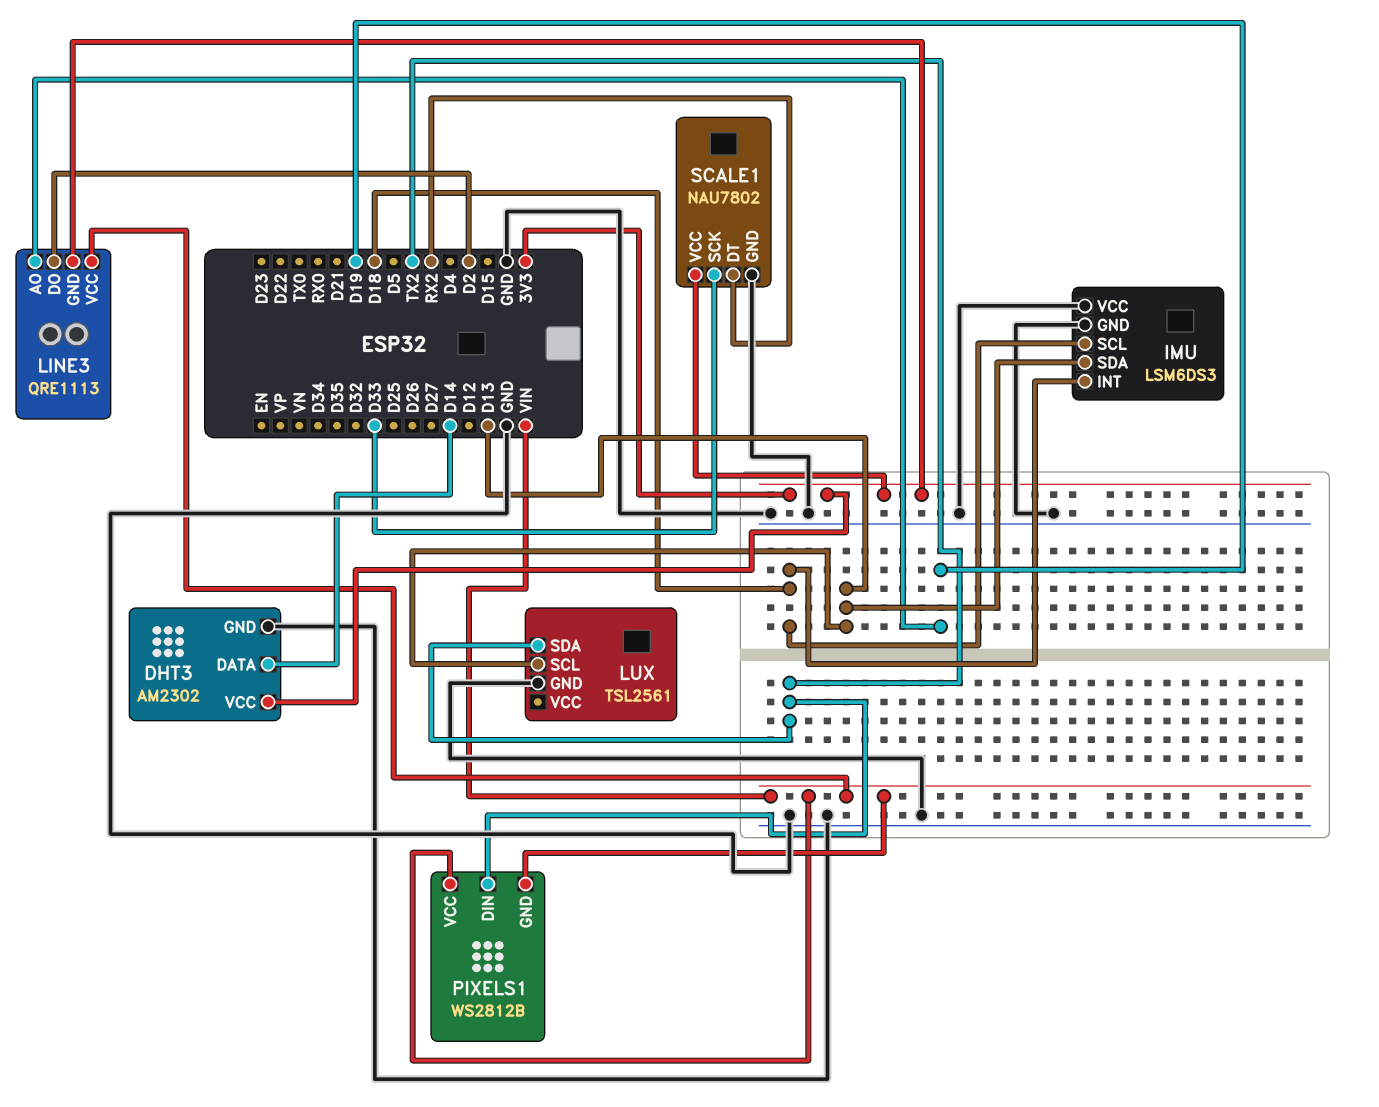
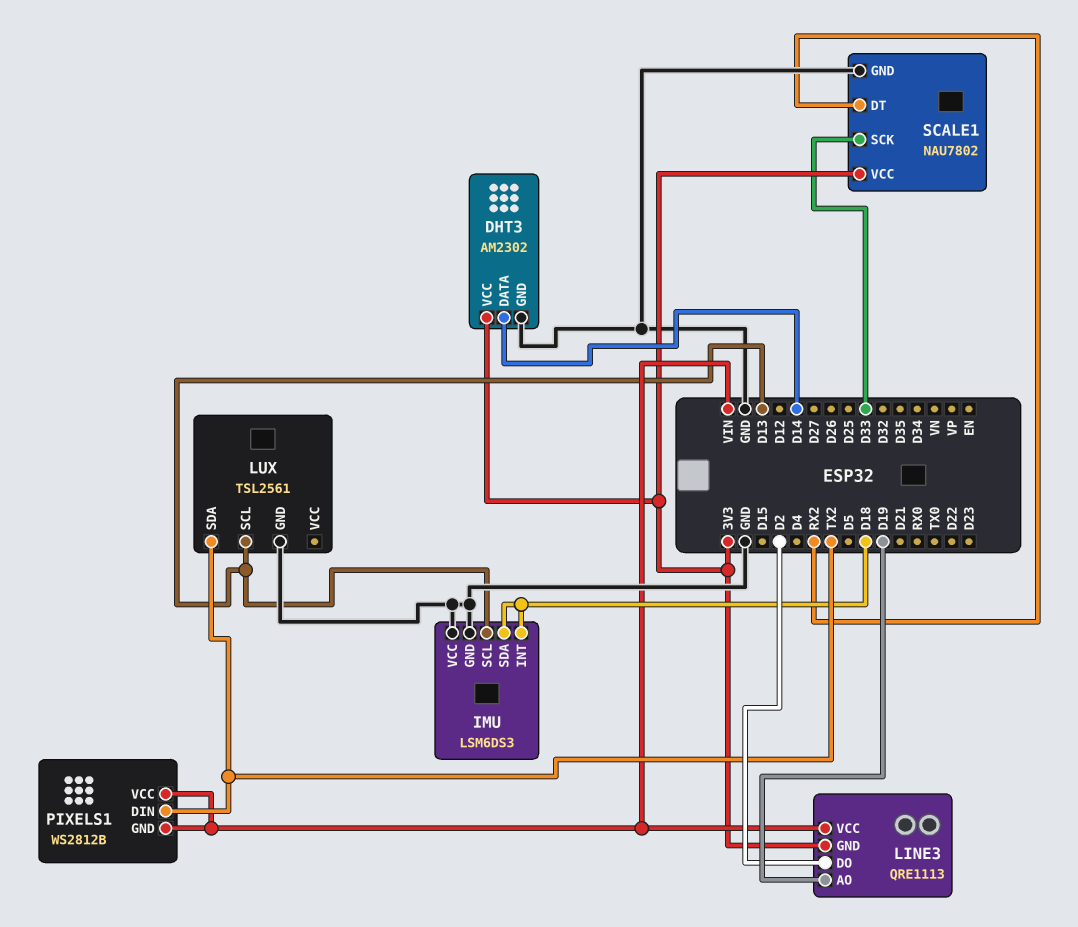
IMU pin SCL: D18 -> D13
IMU pin SDA: D13 -> D18

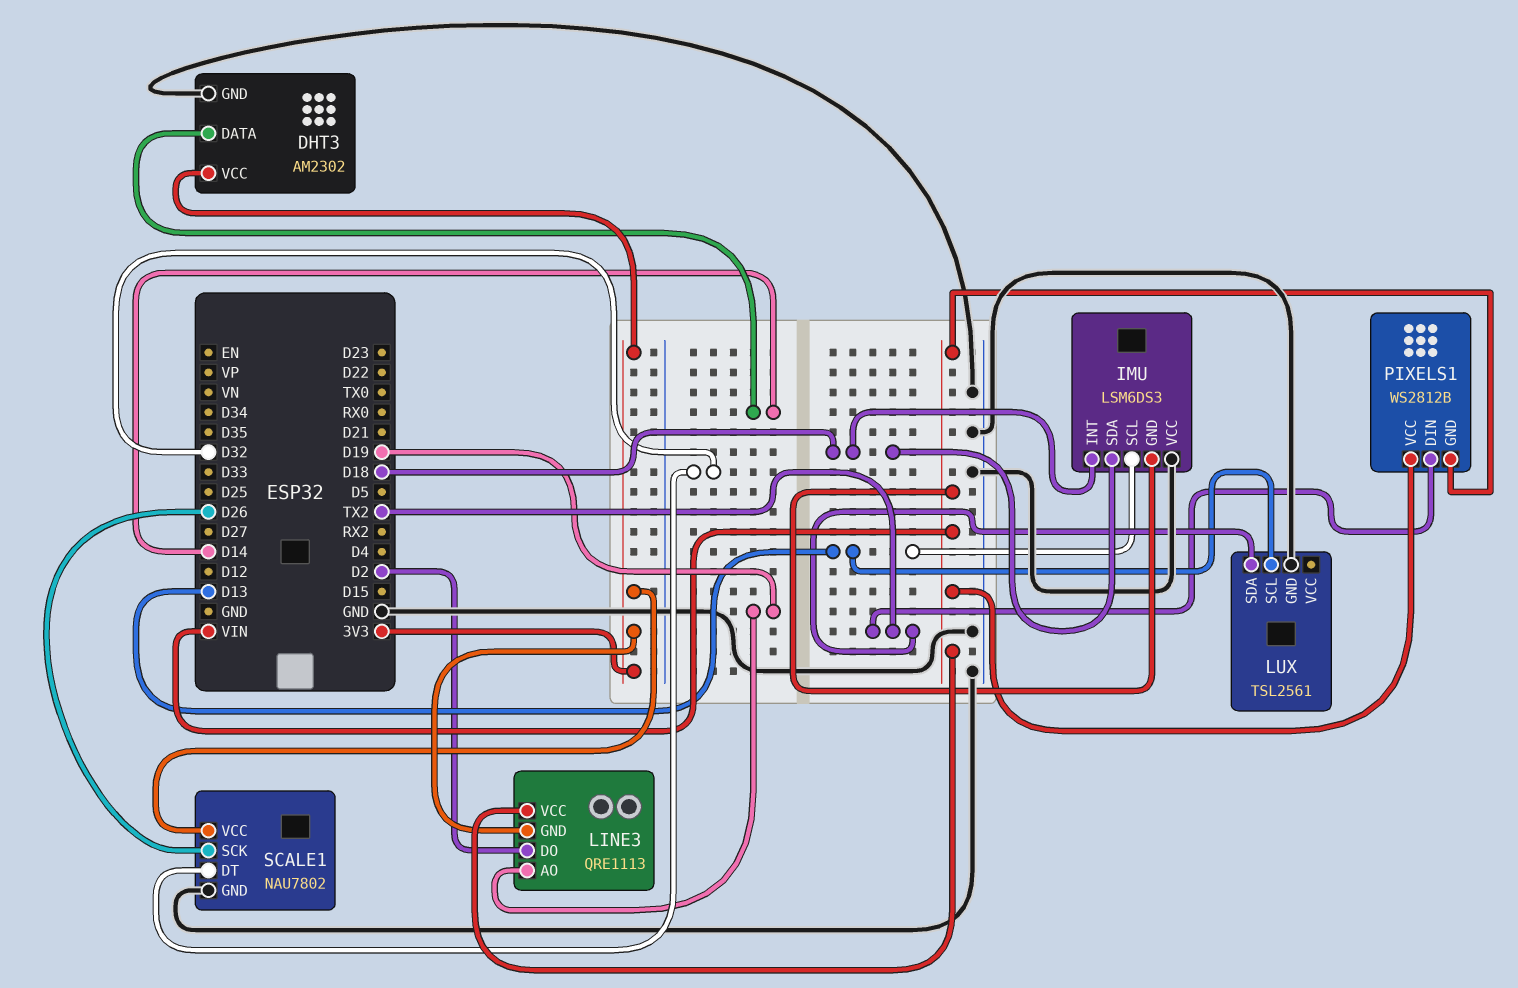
IMU pin GND: GND -> VIN
SCALE1 pin DT: RX2 -> D32
SCALE1 pin SCK: D33 -> D26

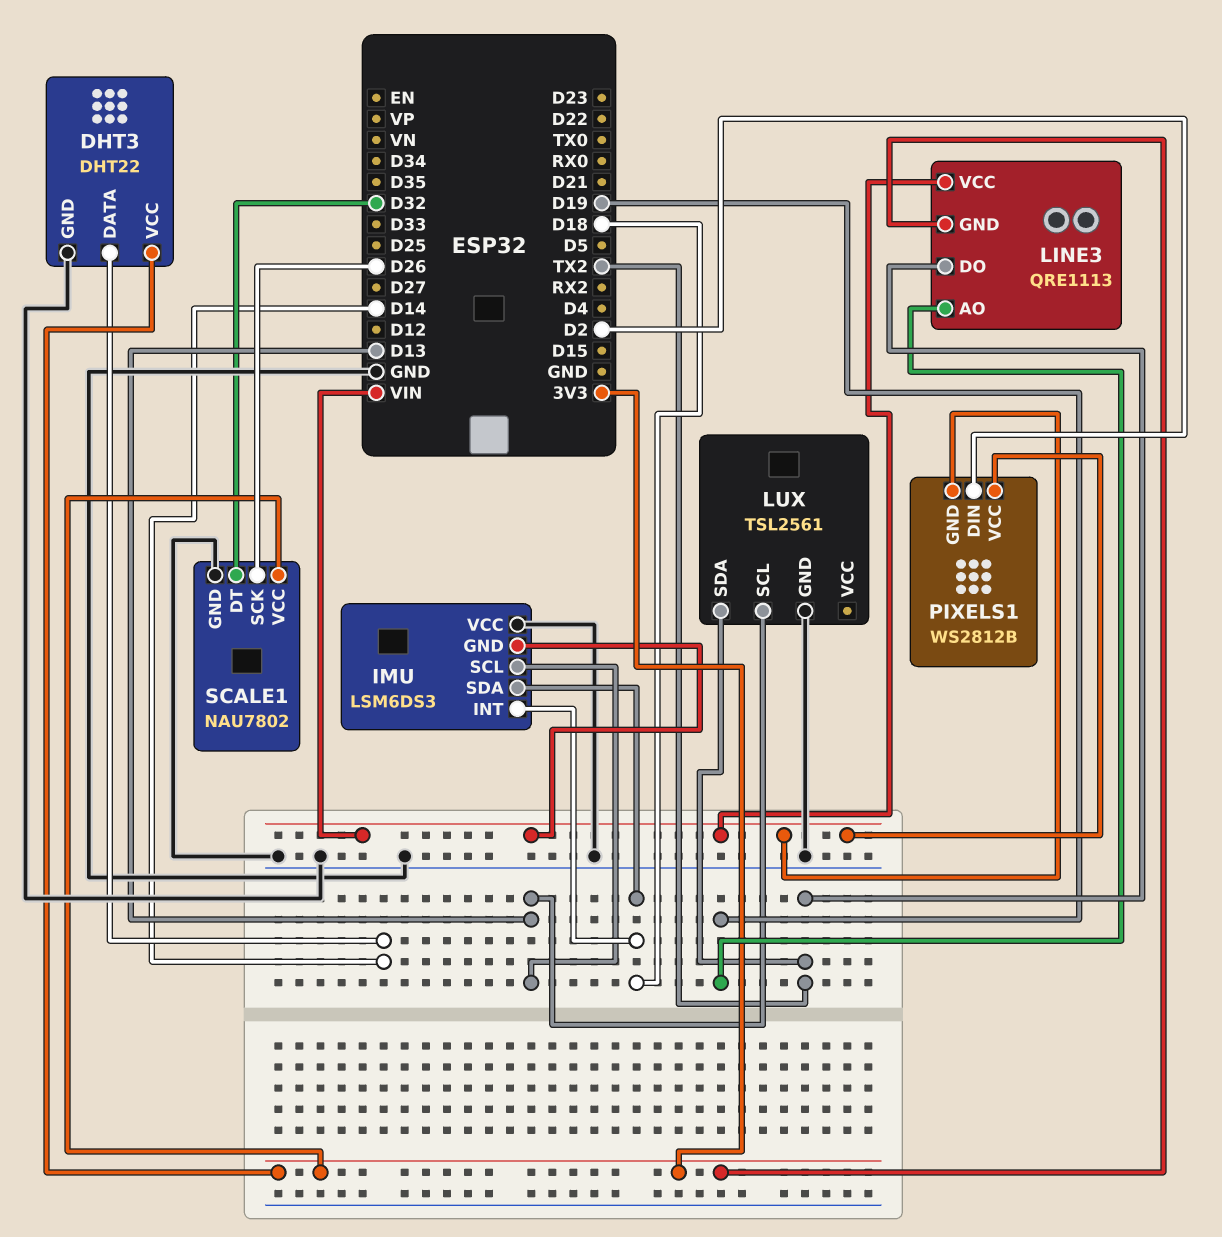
DHT3: AM2302 -> DHT22
LINE3 pin DO: D2 -> TX2
PIXELS1 pin DIN: TX2 -> D2

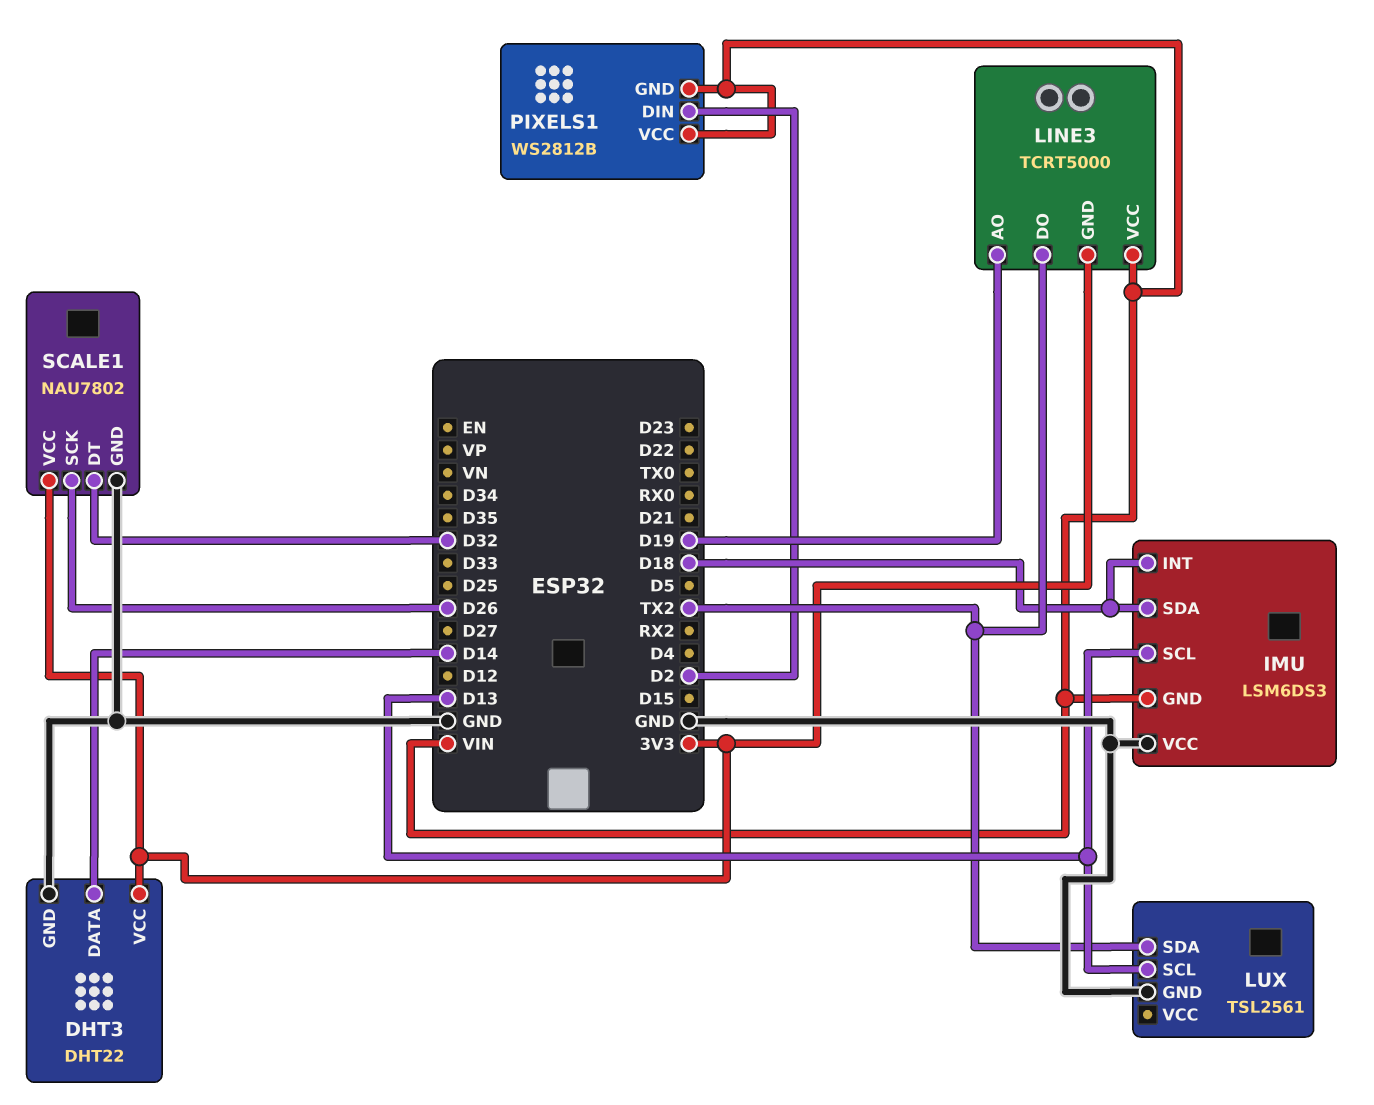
LINE3: QRE1113 -> TCRT5000

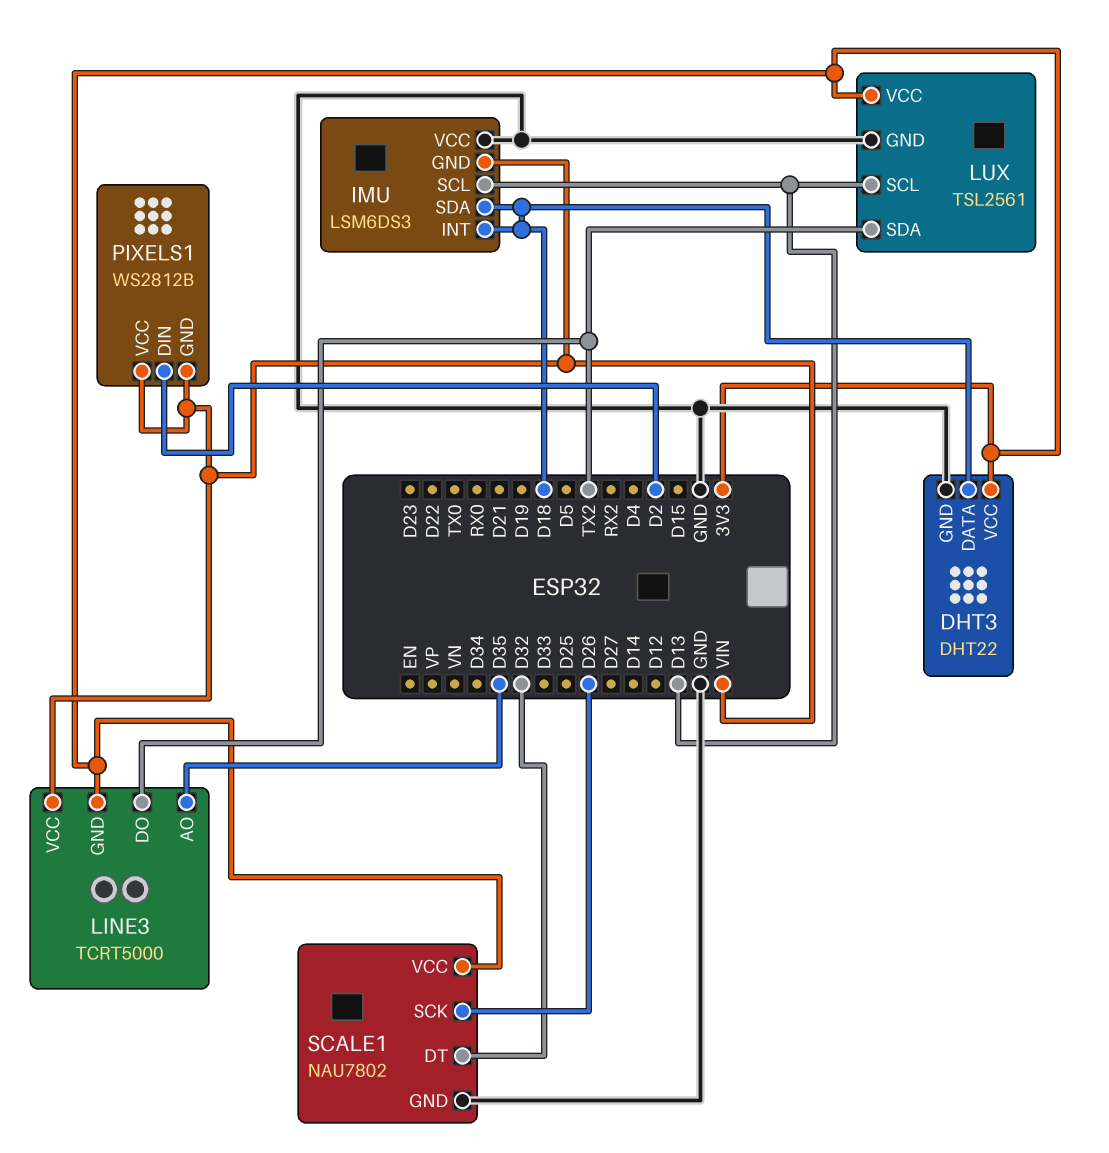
DHT3 pin DATA: D14 -> D18
LINE3 pin AO: D19 -> D35
LUX pin VCC: none -> 3V3

